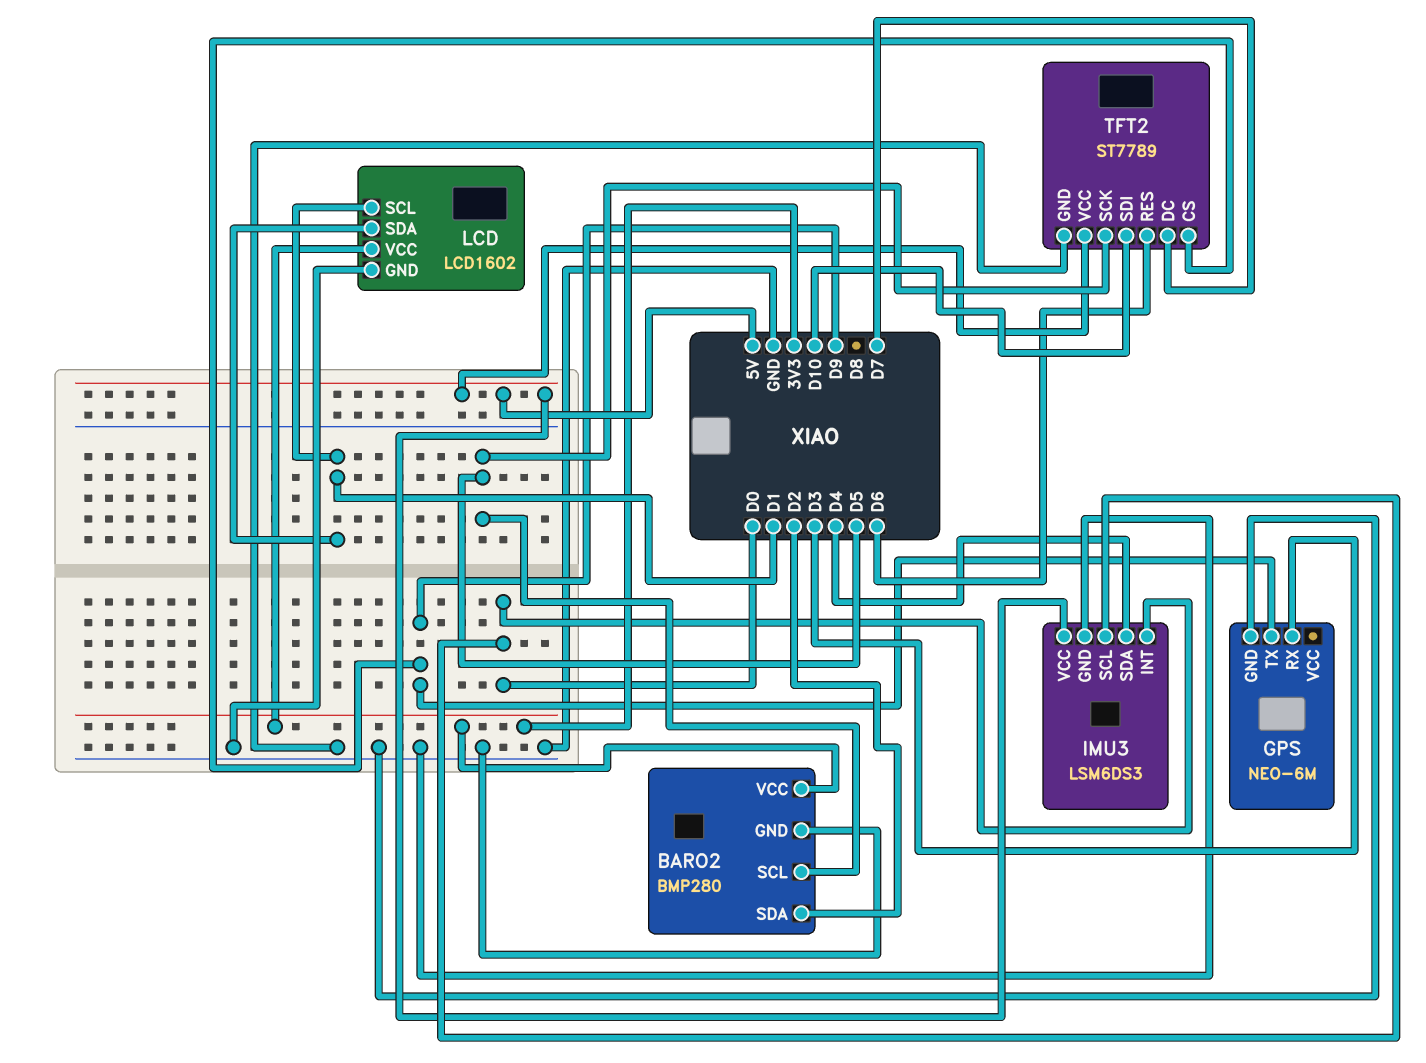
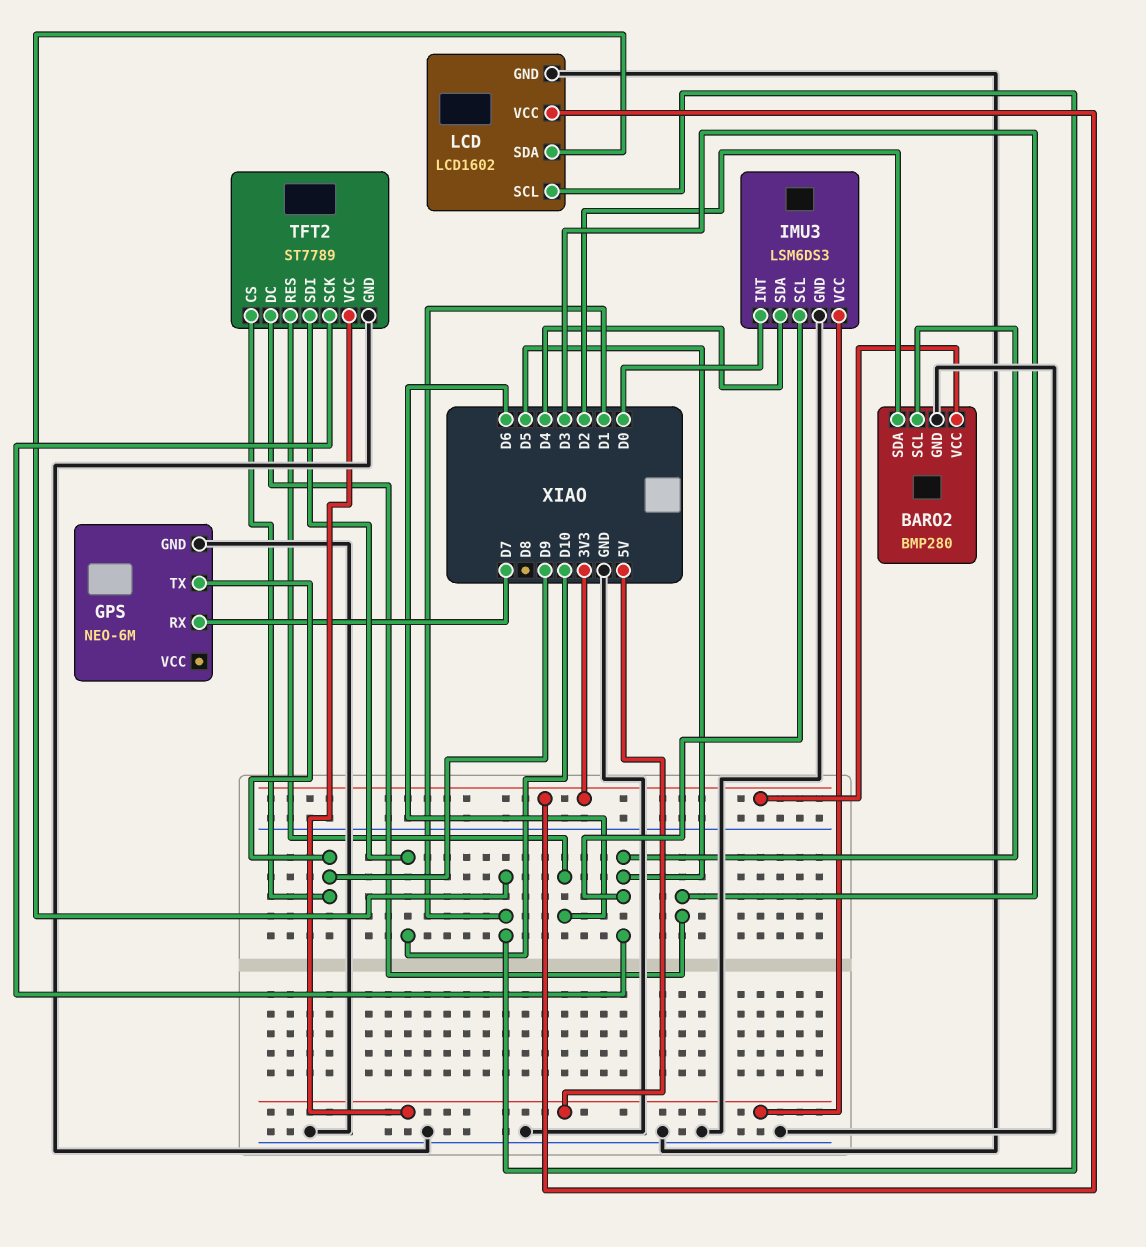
GPS pin RX: D3 -> D7
IMU3 pin SCL: D0 -> D5
TFT2 pin DC: D7 -> D3

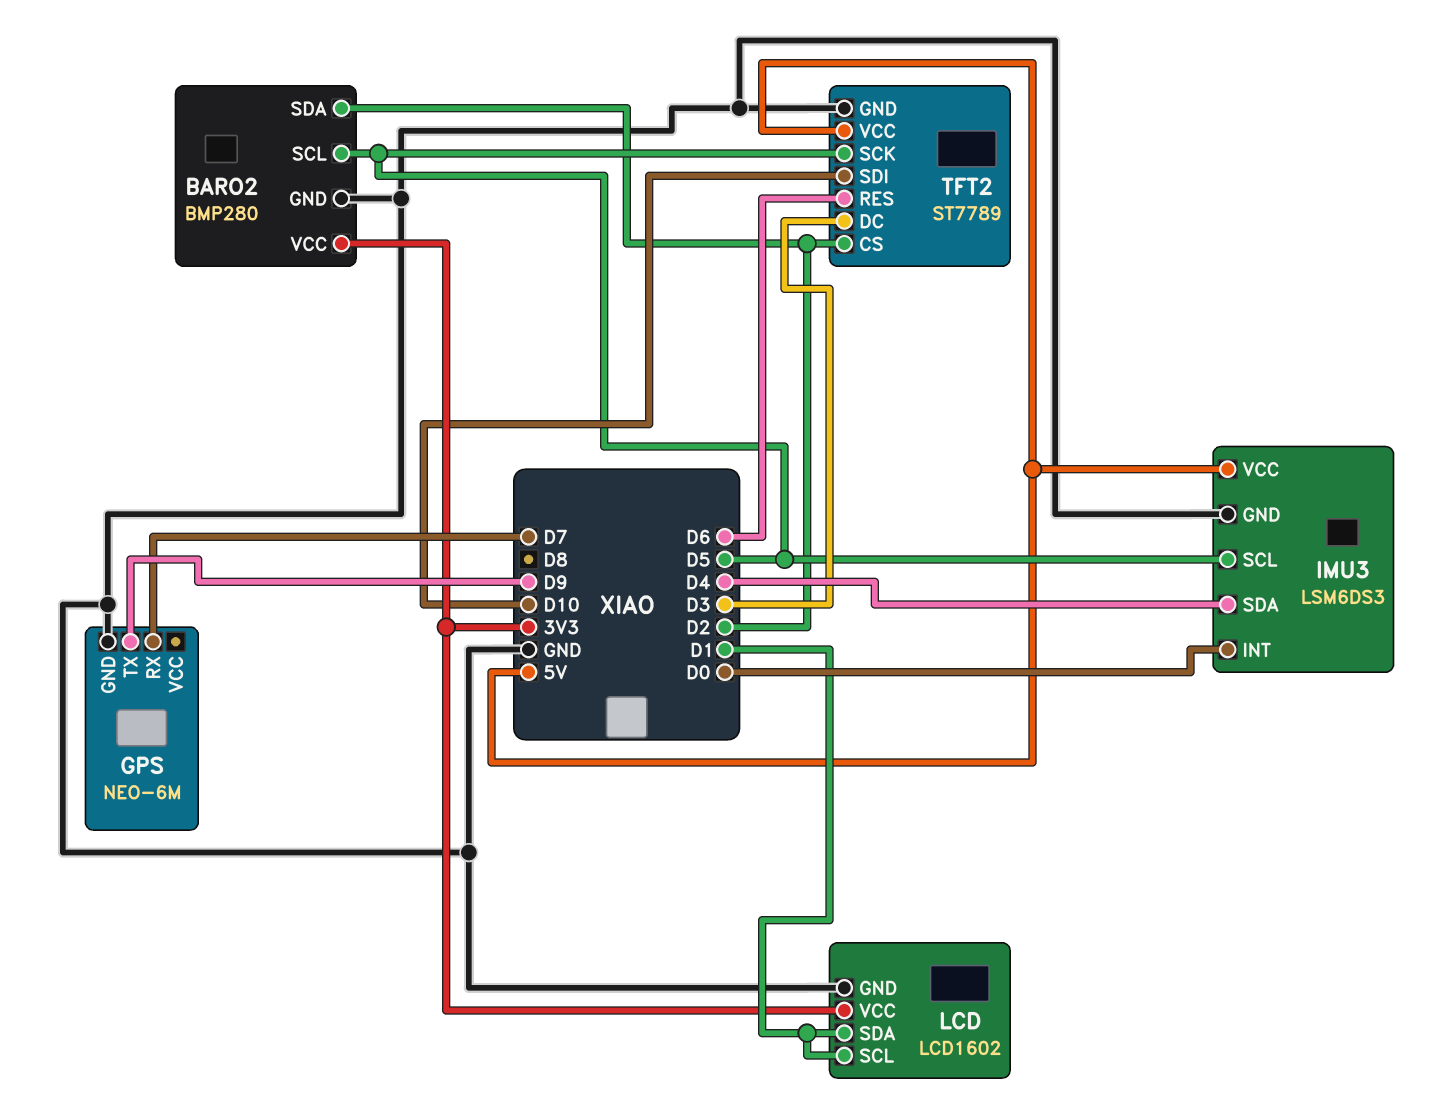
TFT2 pin CS: D9 -> D2

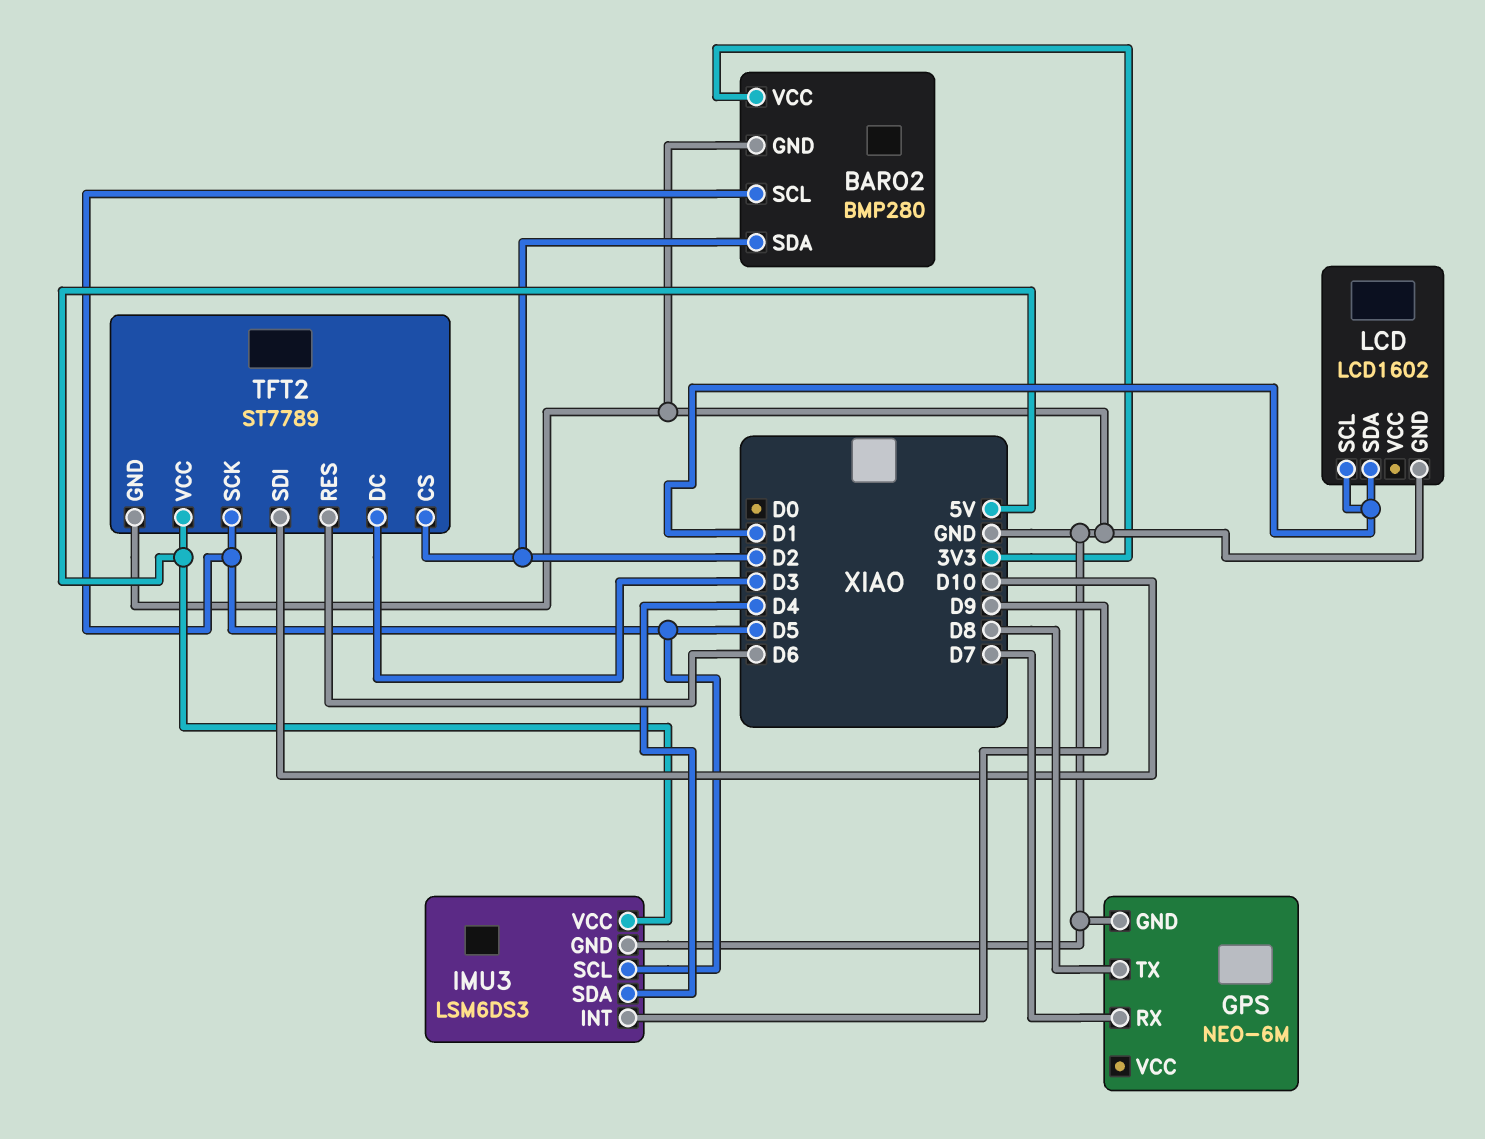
GPS pin TX: D9 -> D8
IMU3 pin INT: D0 -> D9
LCD pin VCC: 3V3 -> none

